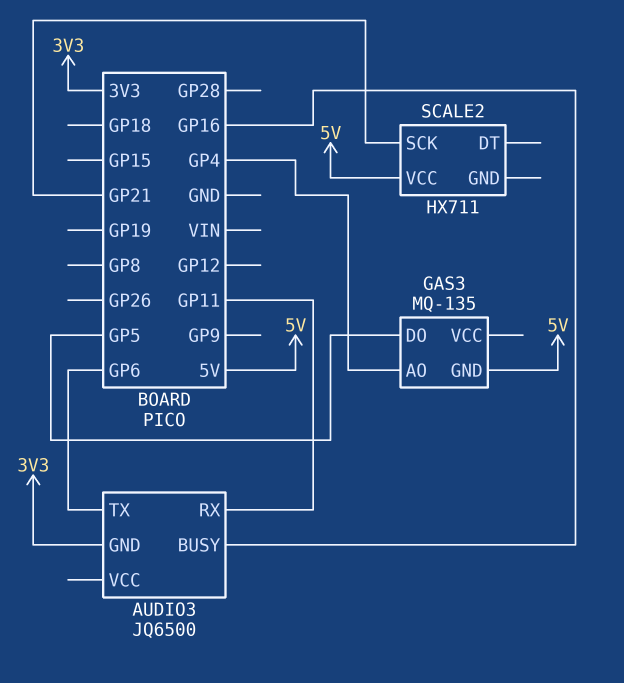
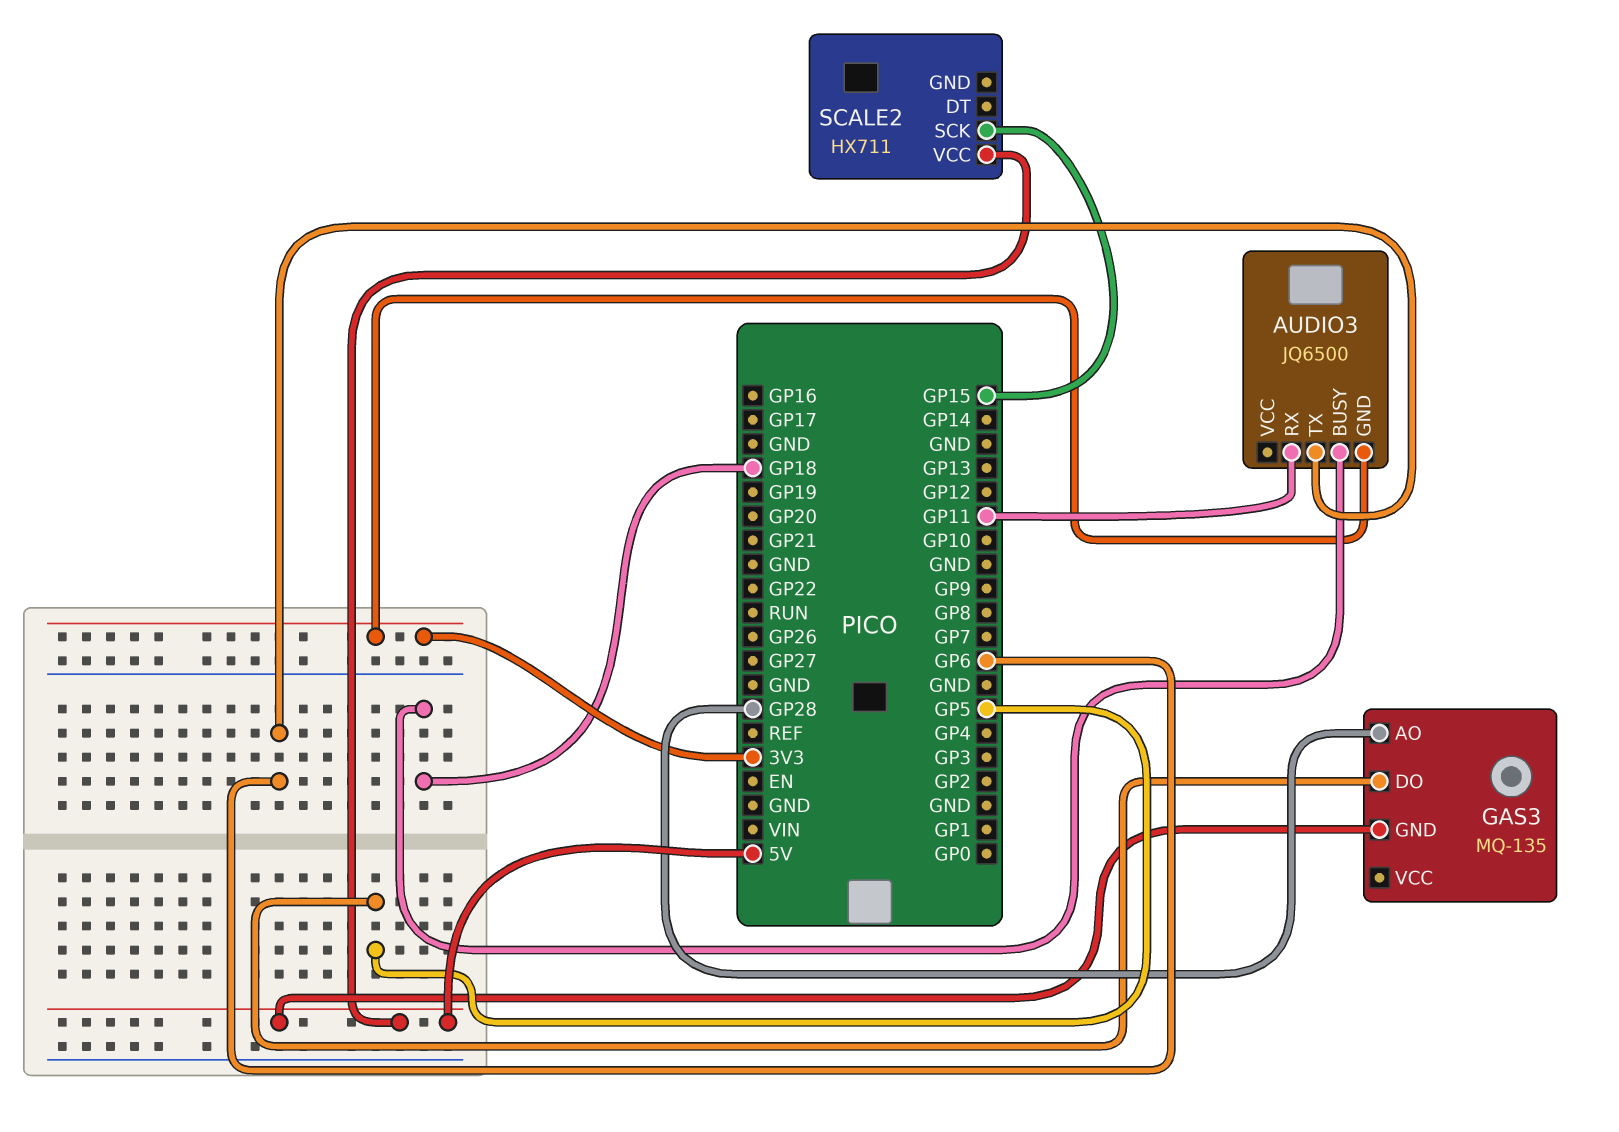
AUDIO3 pin BUSY: GP16 -> GP18
GAS3 pin AO: GP4 -> GP28
SCALE2 pin SCK: GP21 -> GP15

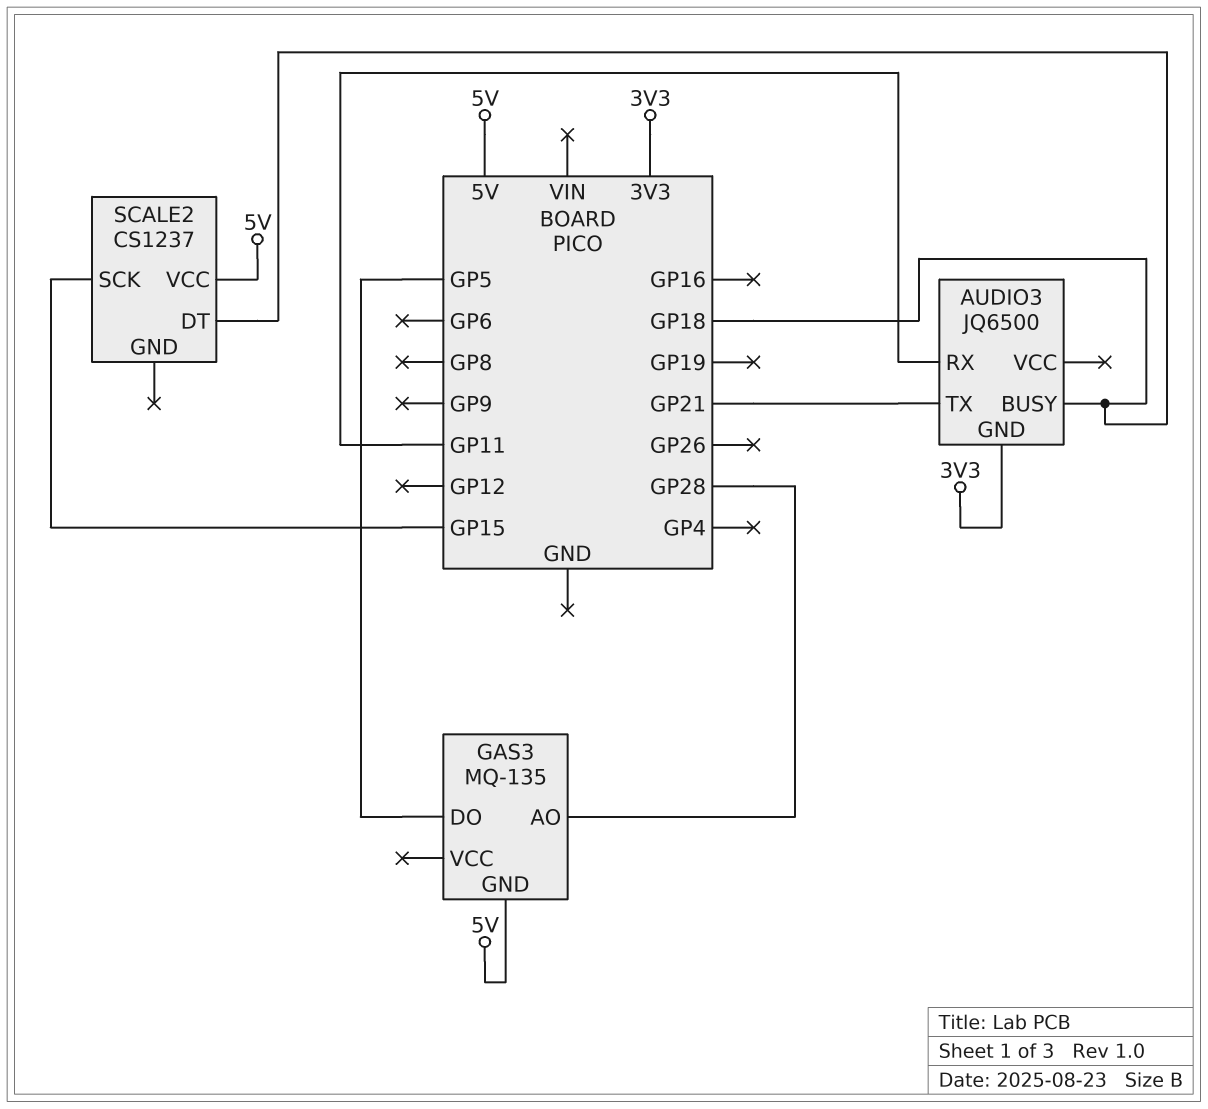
AUDIO3 pin TX: GP6 -> GP21
SCALE2: HX711 -> CS1237
SCALE2 pin DT: none -> GP18

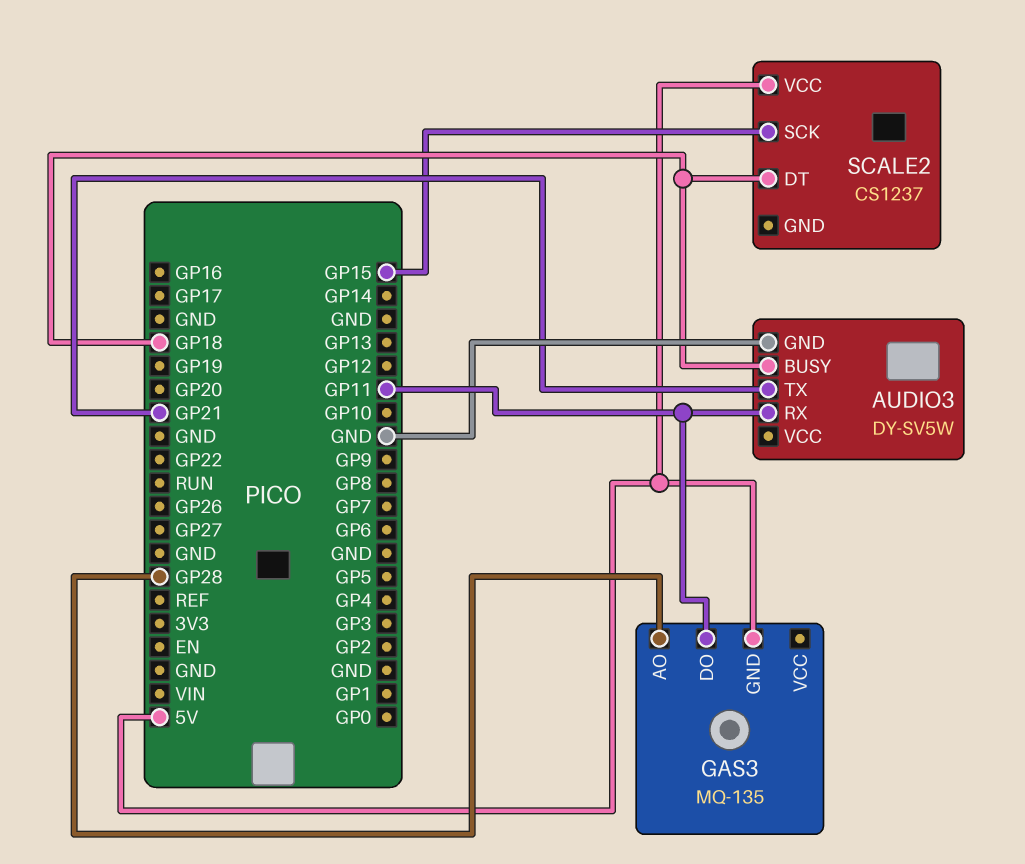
AUDIO3: JQ6500 -> DY-SV5W
AUDIO3 pin GND: 3V3 -> GND
GAS3 pin DO: GP5 -> GP11

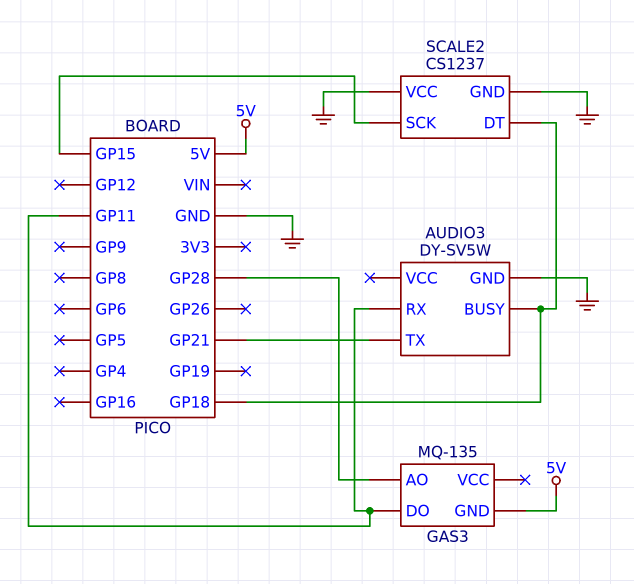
SCALE2 pin GND: none -> GND
SCALE2 pin VCC: 5V -> GND

